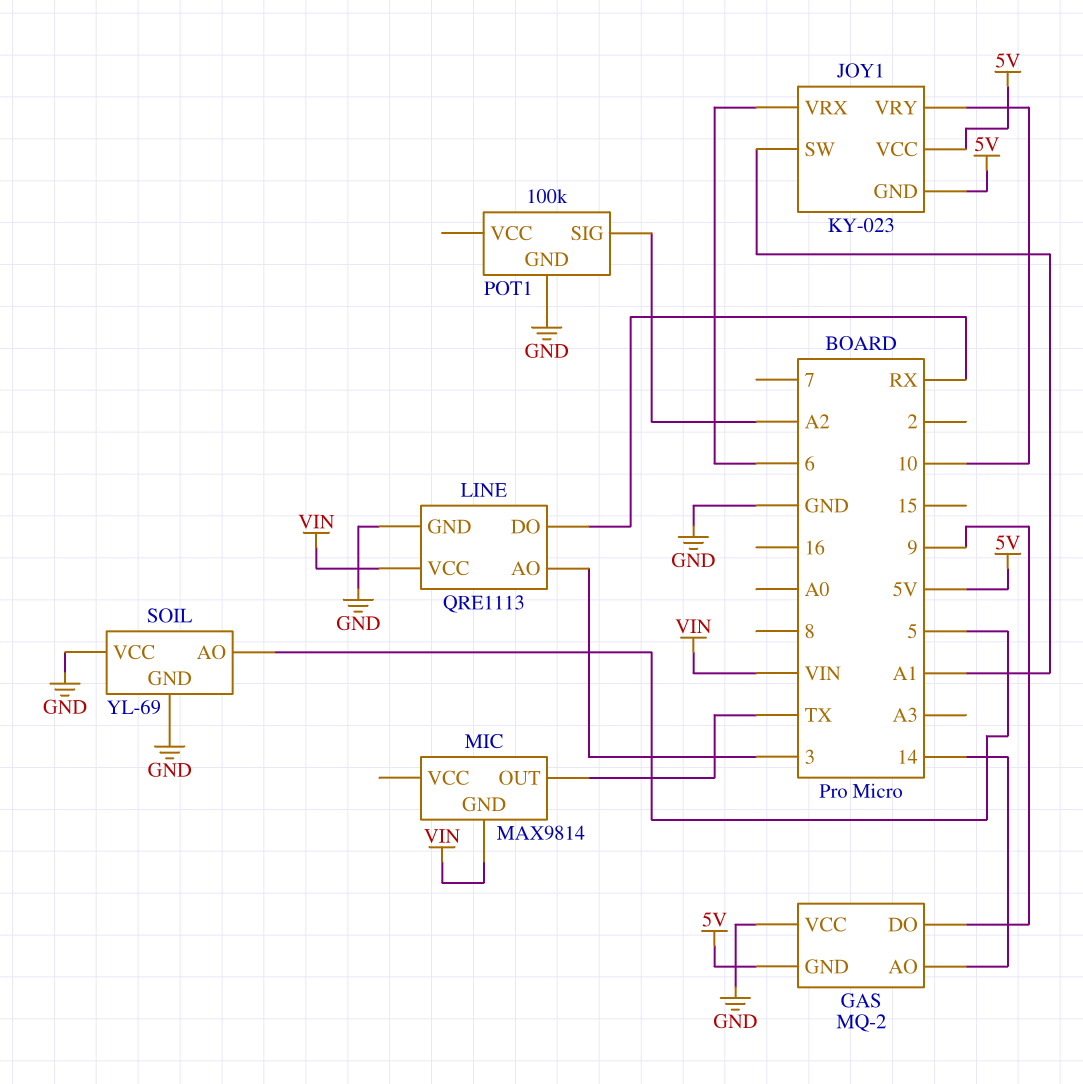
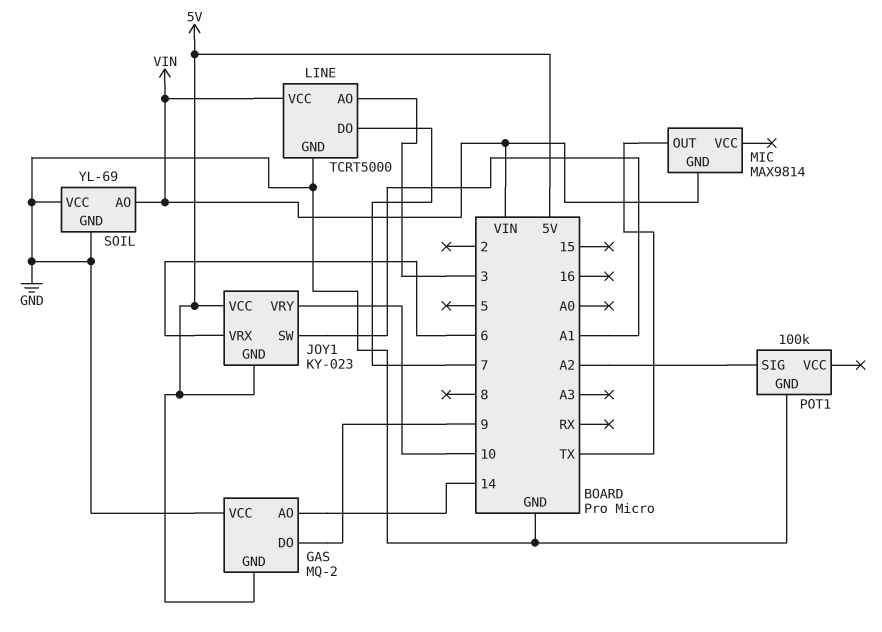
LINE: QRE1113 -> TCRT5000
LINE pin DO: RX -> 7
SOIL pin AO: 5 -> VIN

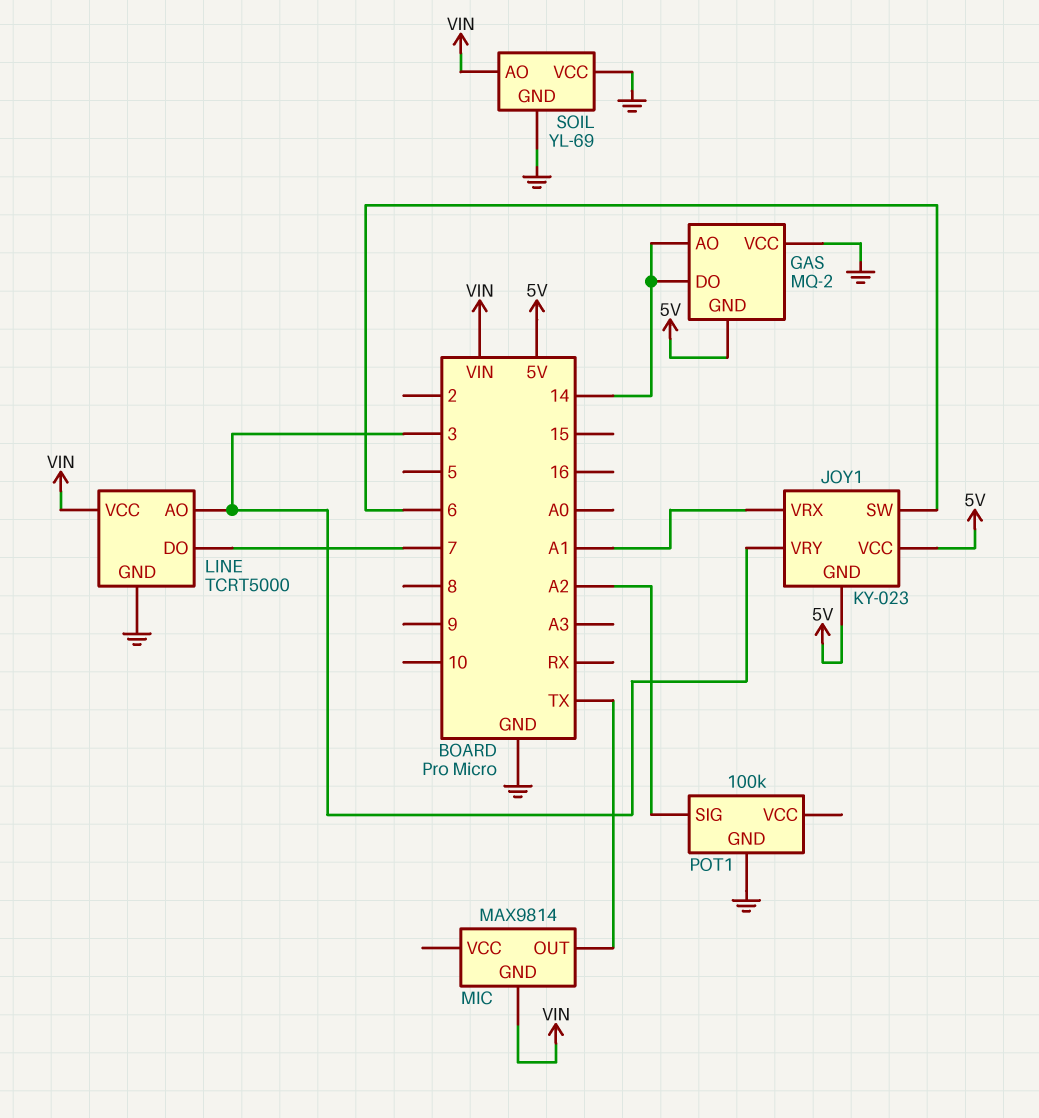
GAS pin DO: 9 -> 14
JOY1 pin SW: A1 -> 6
JOY1 pin VRX: 6 -> A1
JOY1 pin VRY: 10 -> 3

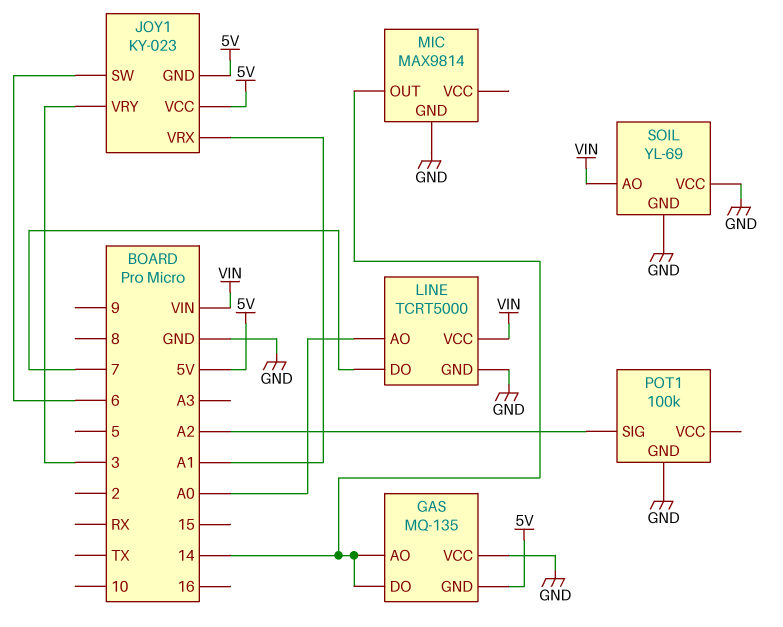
GAS: MQ-2 -> MQ-135
LINE pin AO: 3 -> A0
MIC pin GND: VIN -> GND
MIC pin OUT: TX -> 14

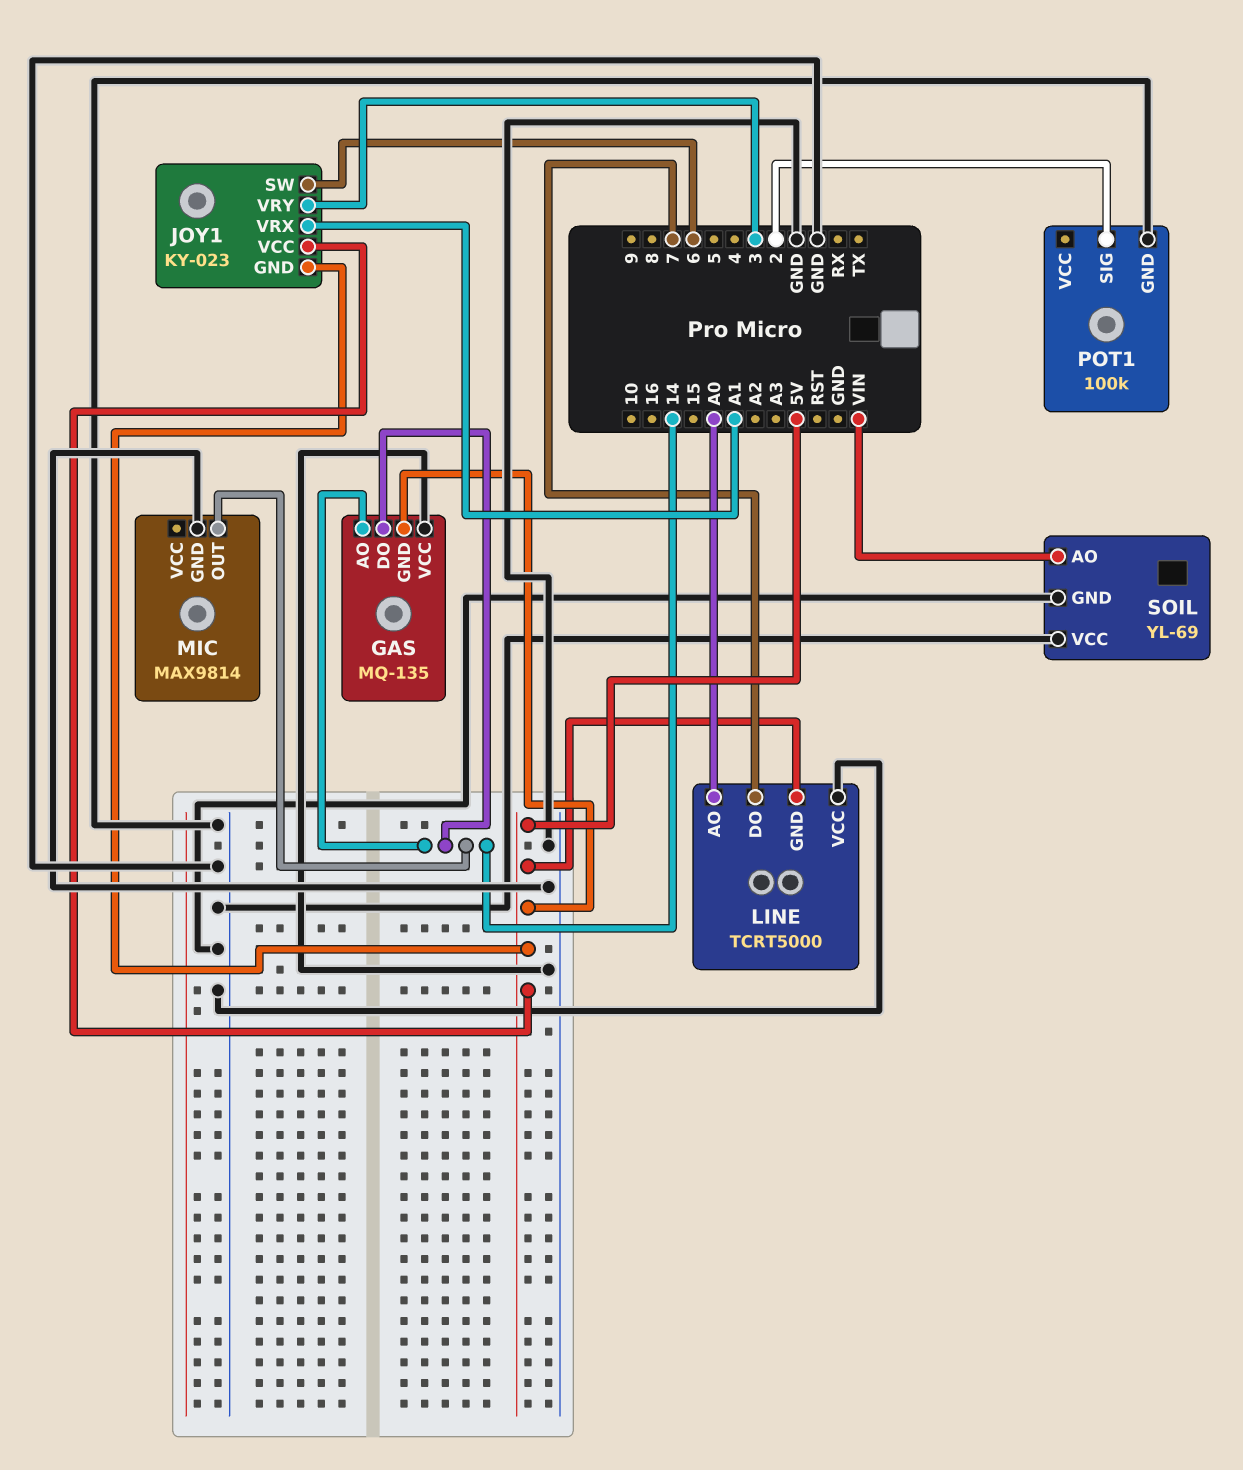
LINE pin GND: GND -> 5V
LINE pin VCC: VIN -> GND
POT1 pin SIG: A2 -> 2

